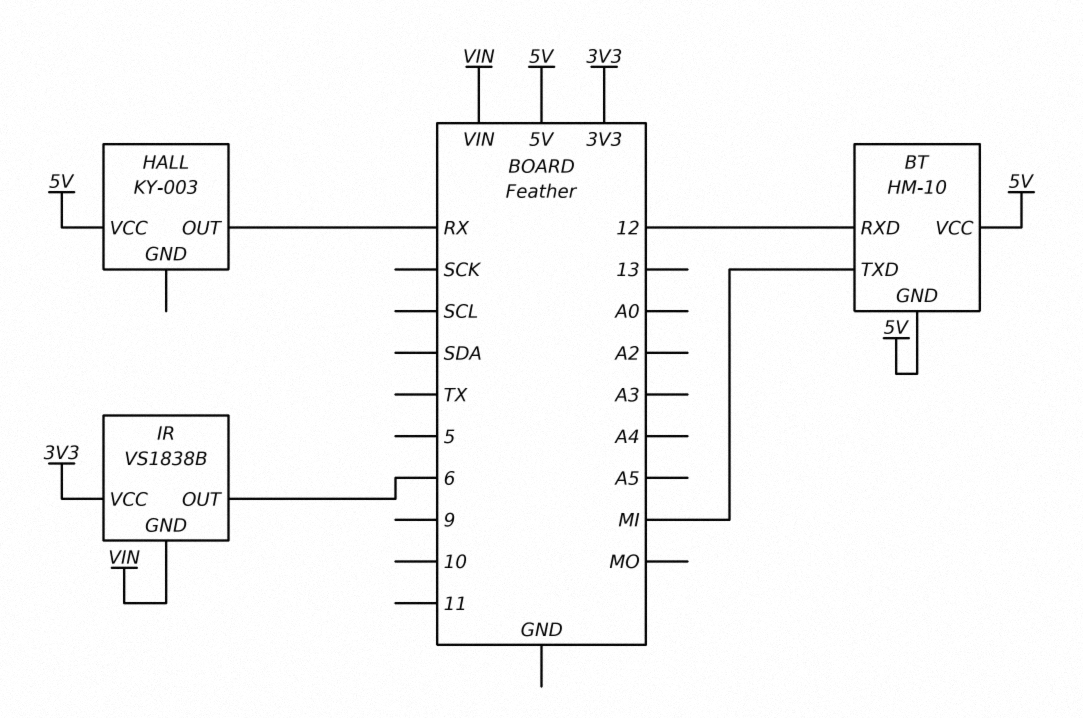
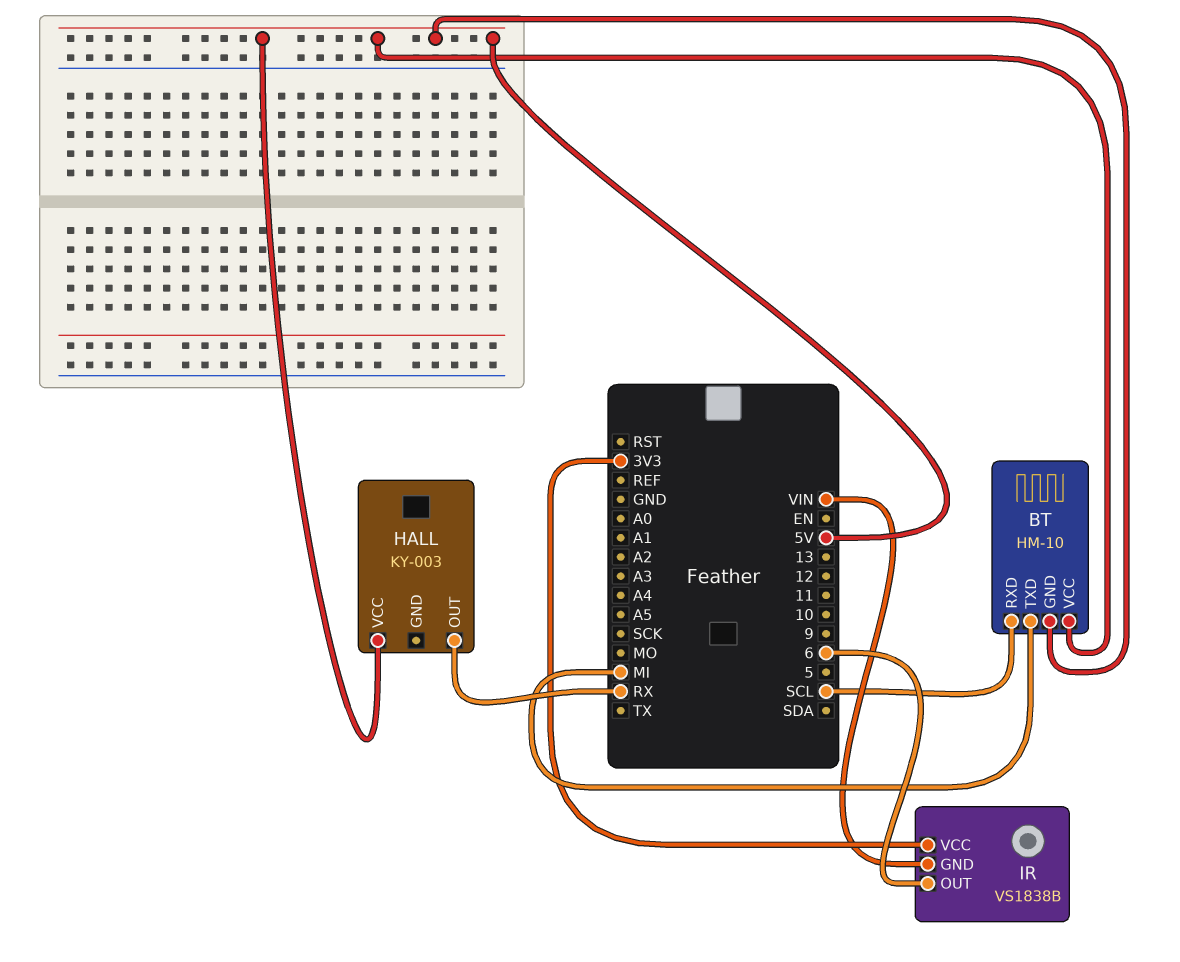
BT pin RXD: 12 -> SCL

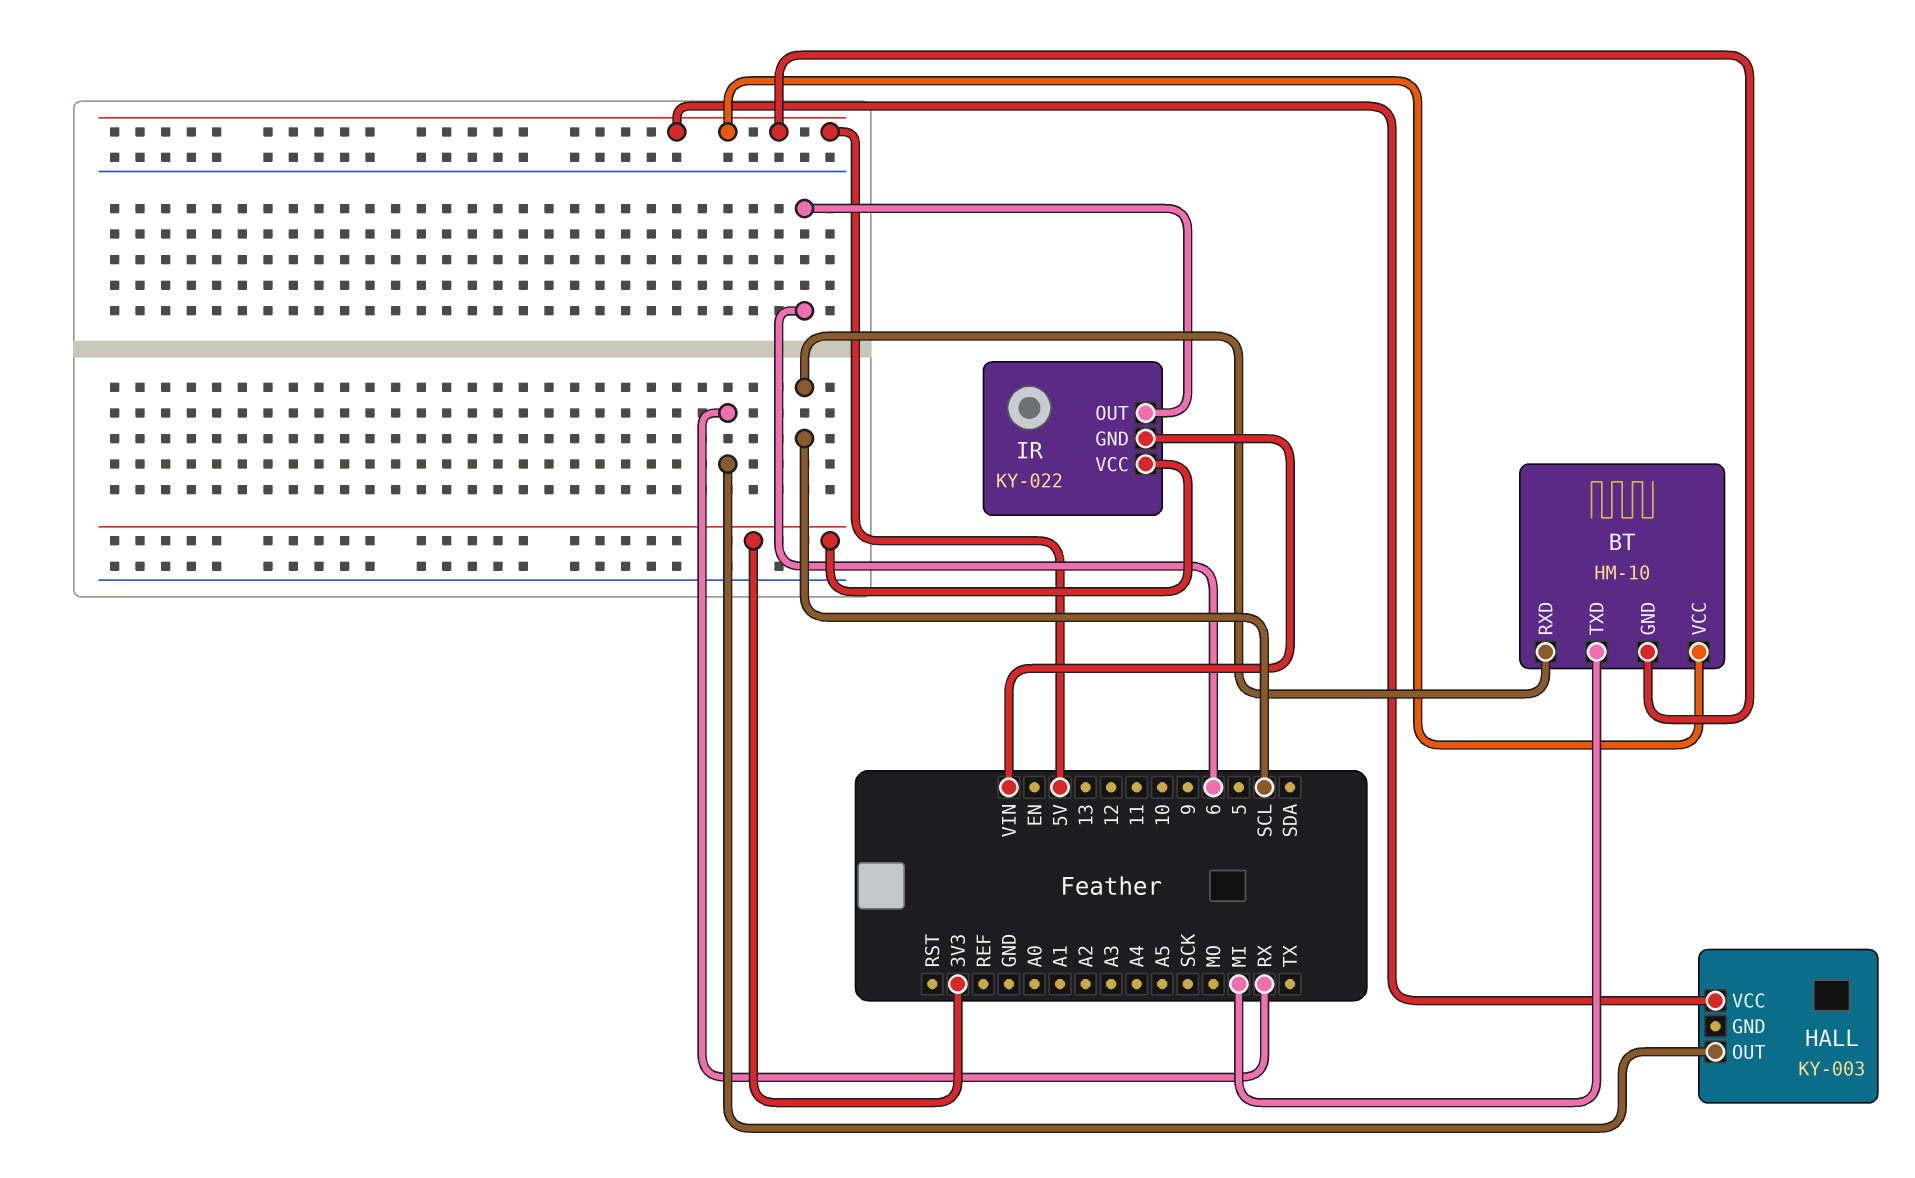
IR: VS1838B -> KY-022

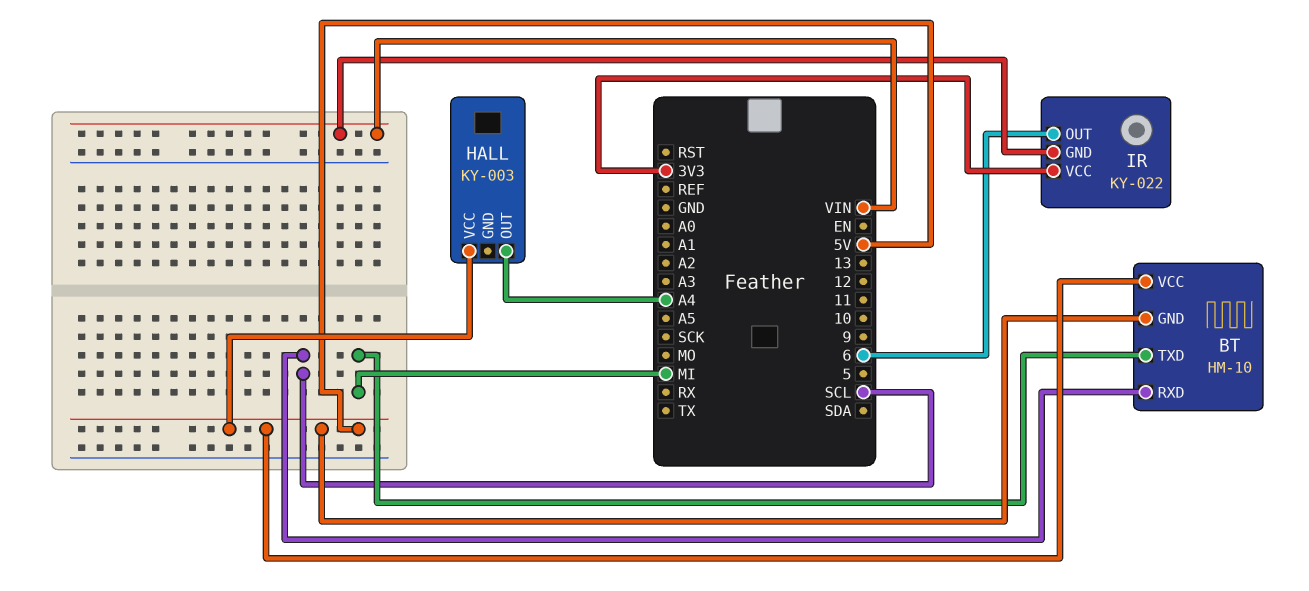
HALL pin OUT: RX -> A4

